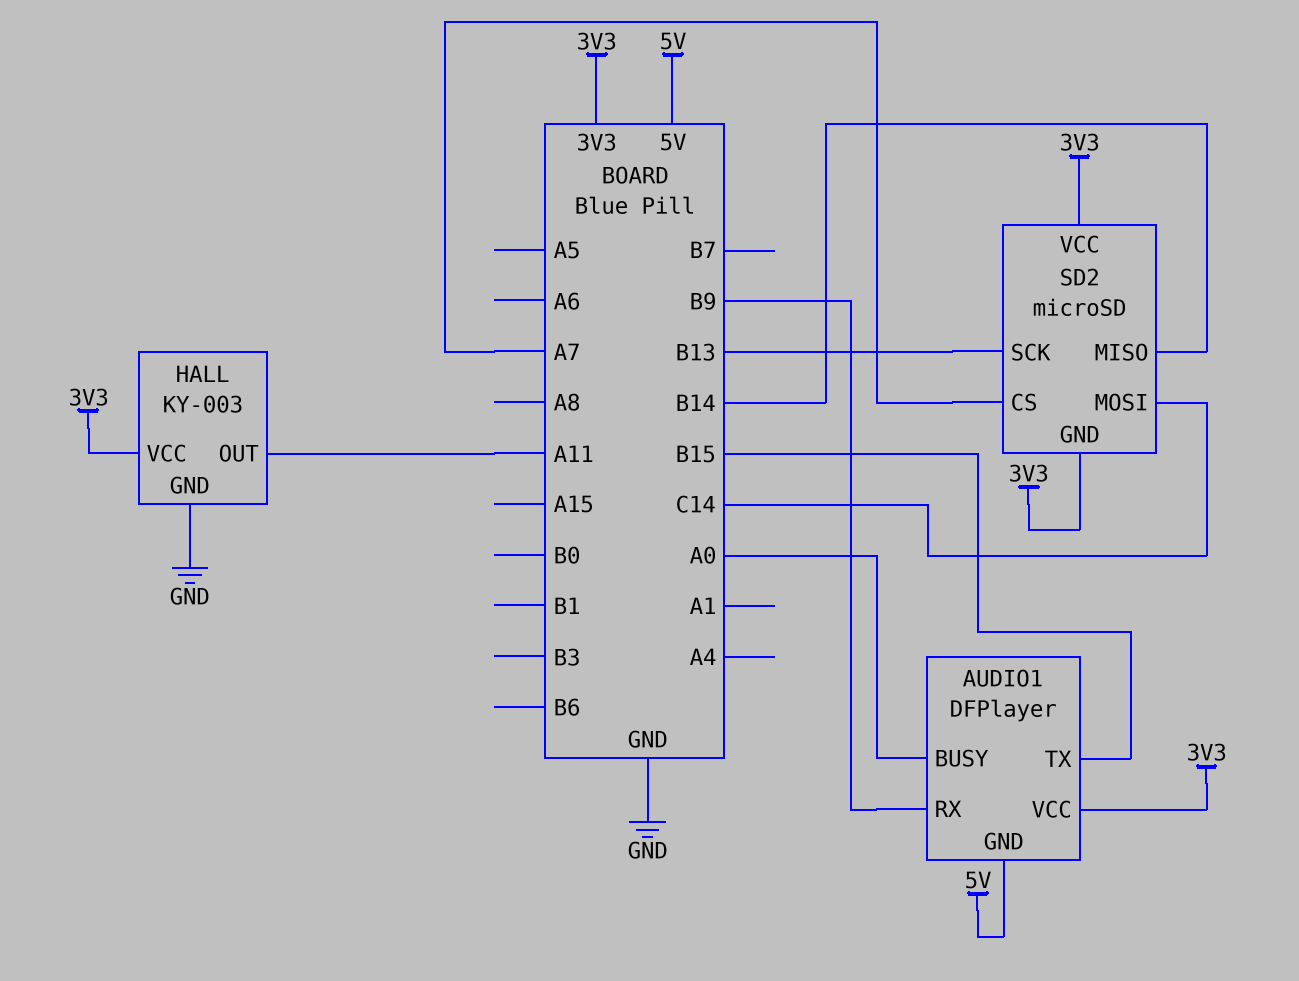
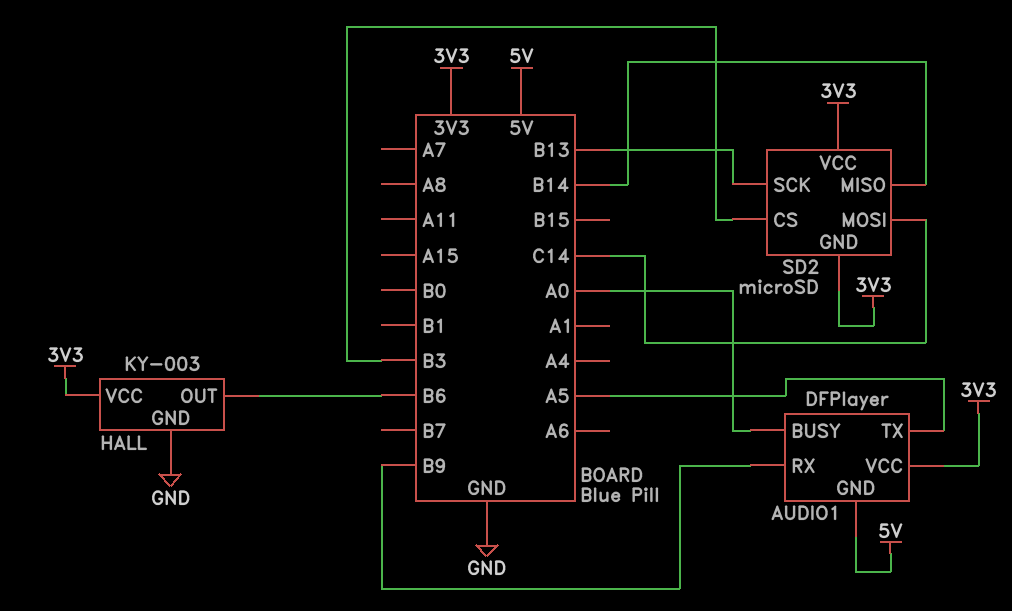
AUDIO1 pin TX: B15 -> A5
HALL pin OUT: A11 -> B6
SD2 pin CS: A7 -> B3

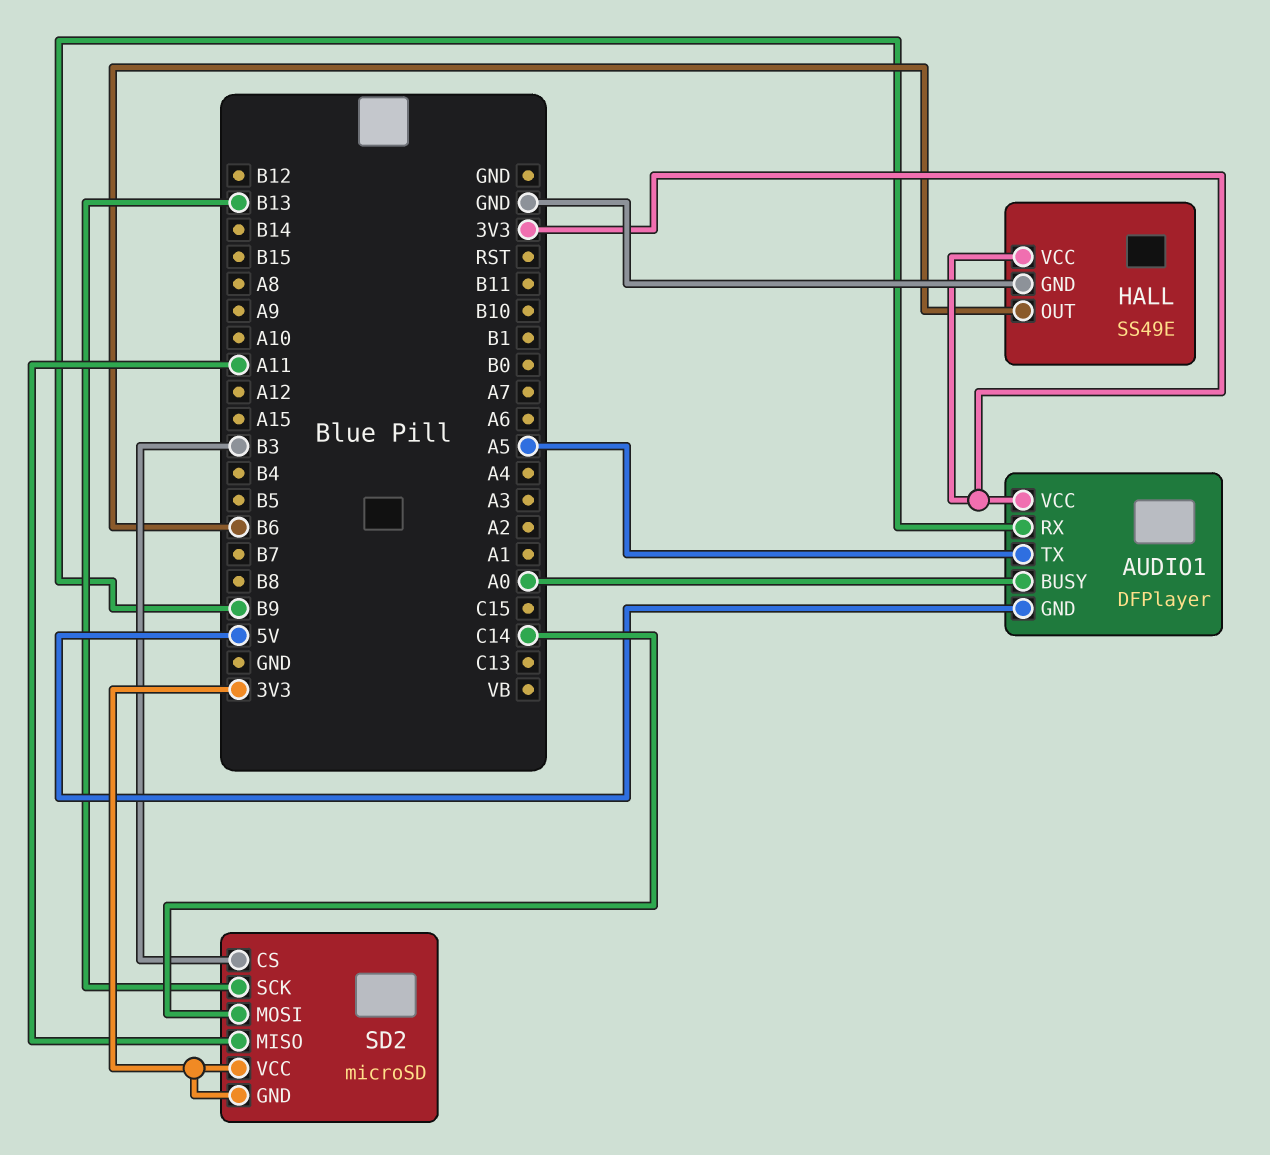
HALL: KY-003 -> SS49E
SD2 pin MISO: B14 -> A11

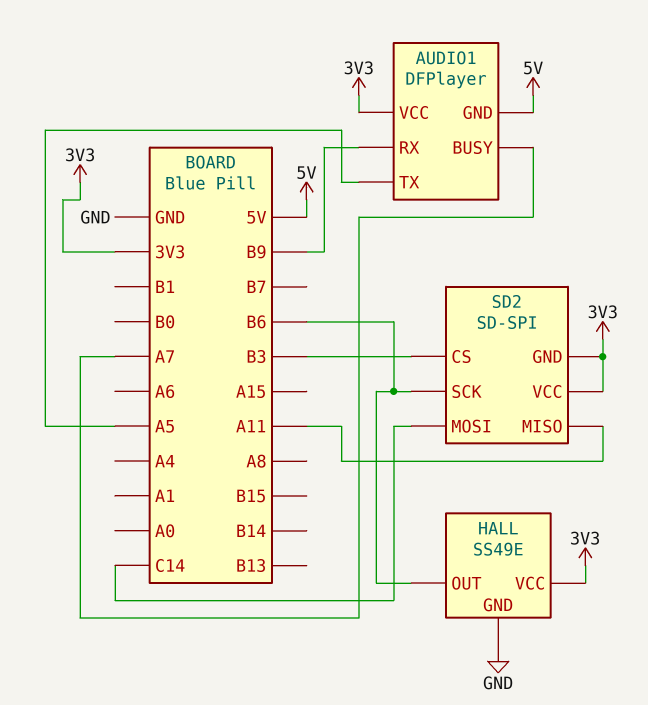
AUDIO1 pin BUSY: A0 -> A7
SD2: microSD -> SD-SPI
SD2 pin SCK: B13 -> B6

